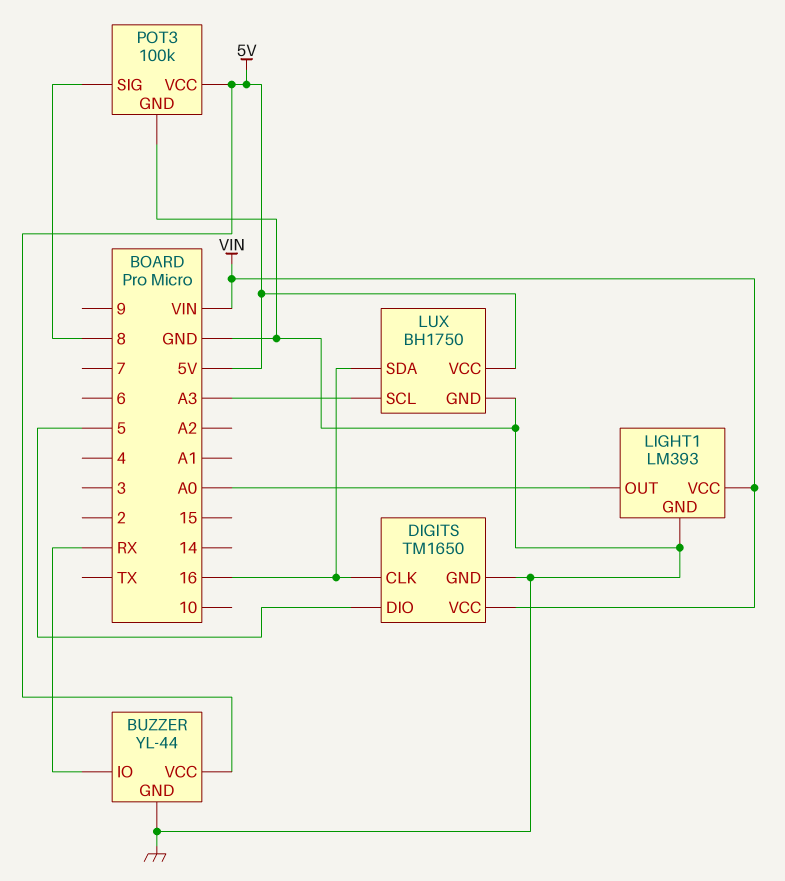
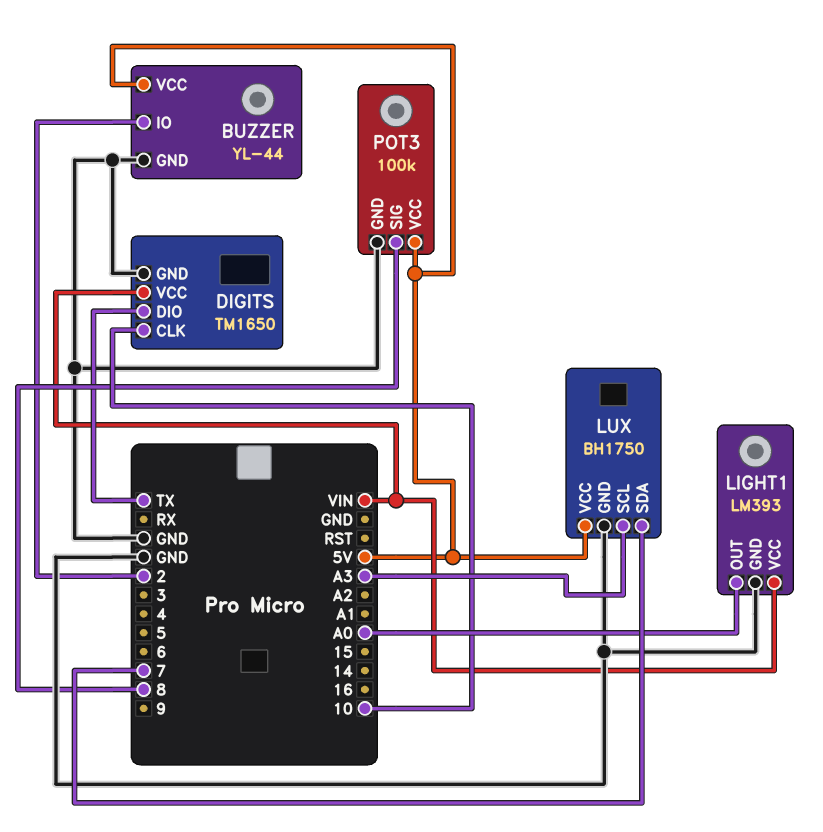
BUZZER pin IO: RX -> 2
DIGITS pin CLK: 16 -> 10
DIGITS pin DIO: 5 -> TX
LUX pin SDA: 16 -> 7

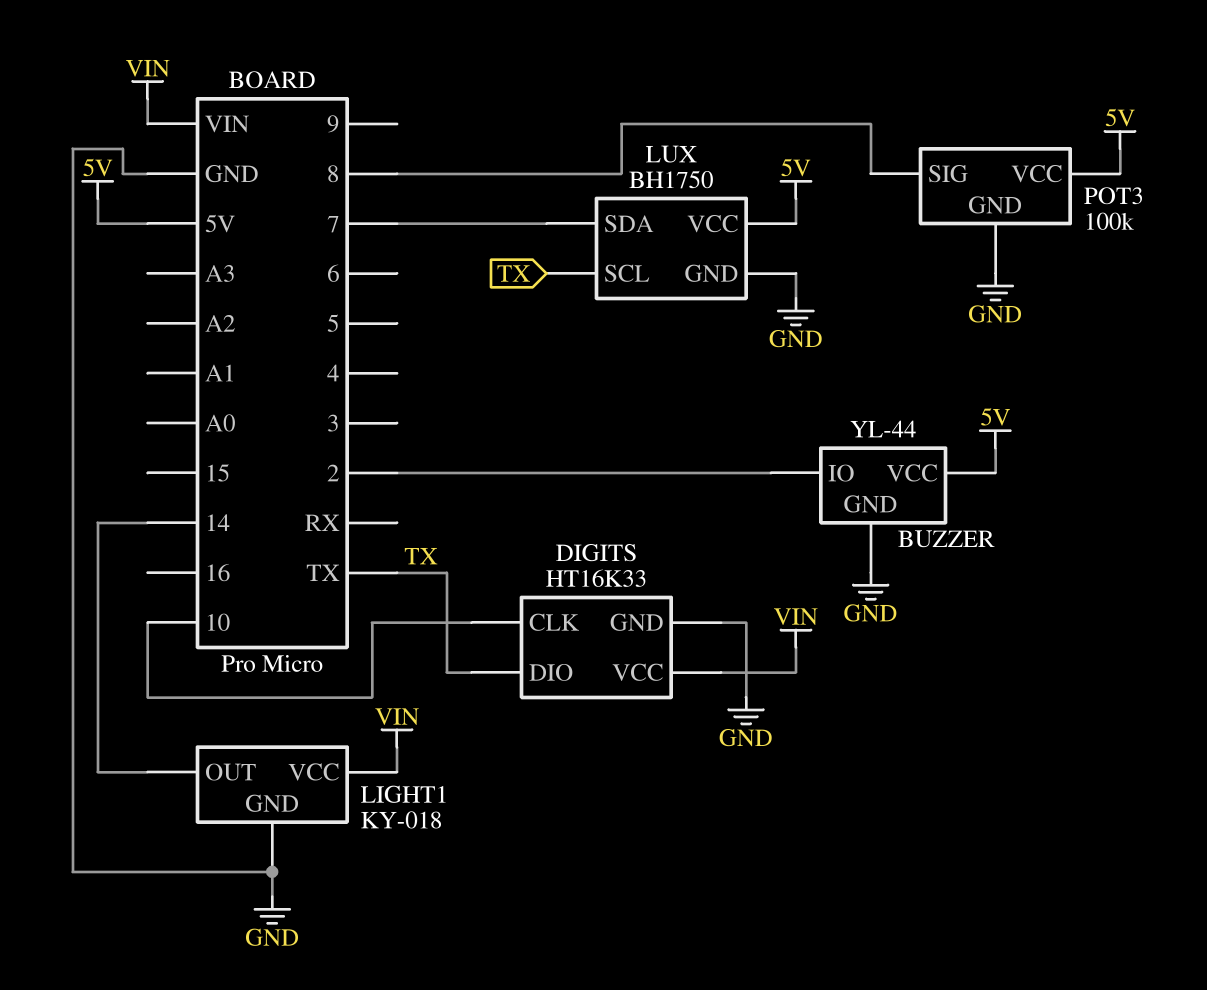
DIGITS: TM1650 -> HT16K33
LIGHT1: LM393 -> KY-018
LIGHT1 pin OUT: A0 -> 14
LUX pin SCL: A3 -> TX

